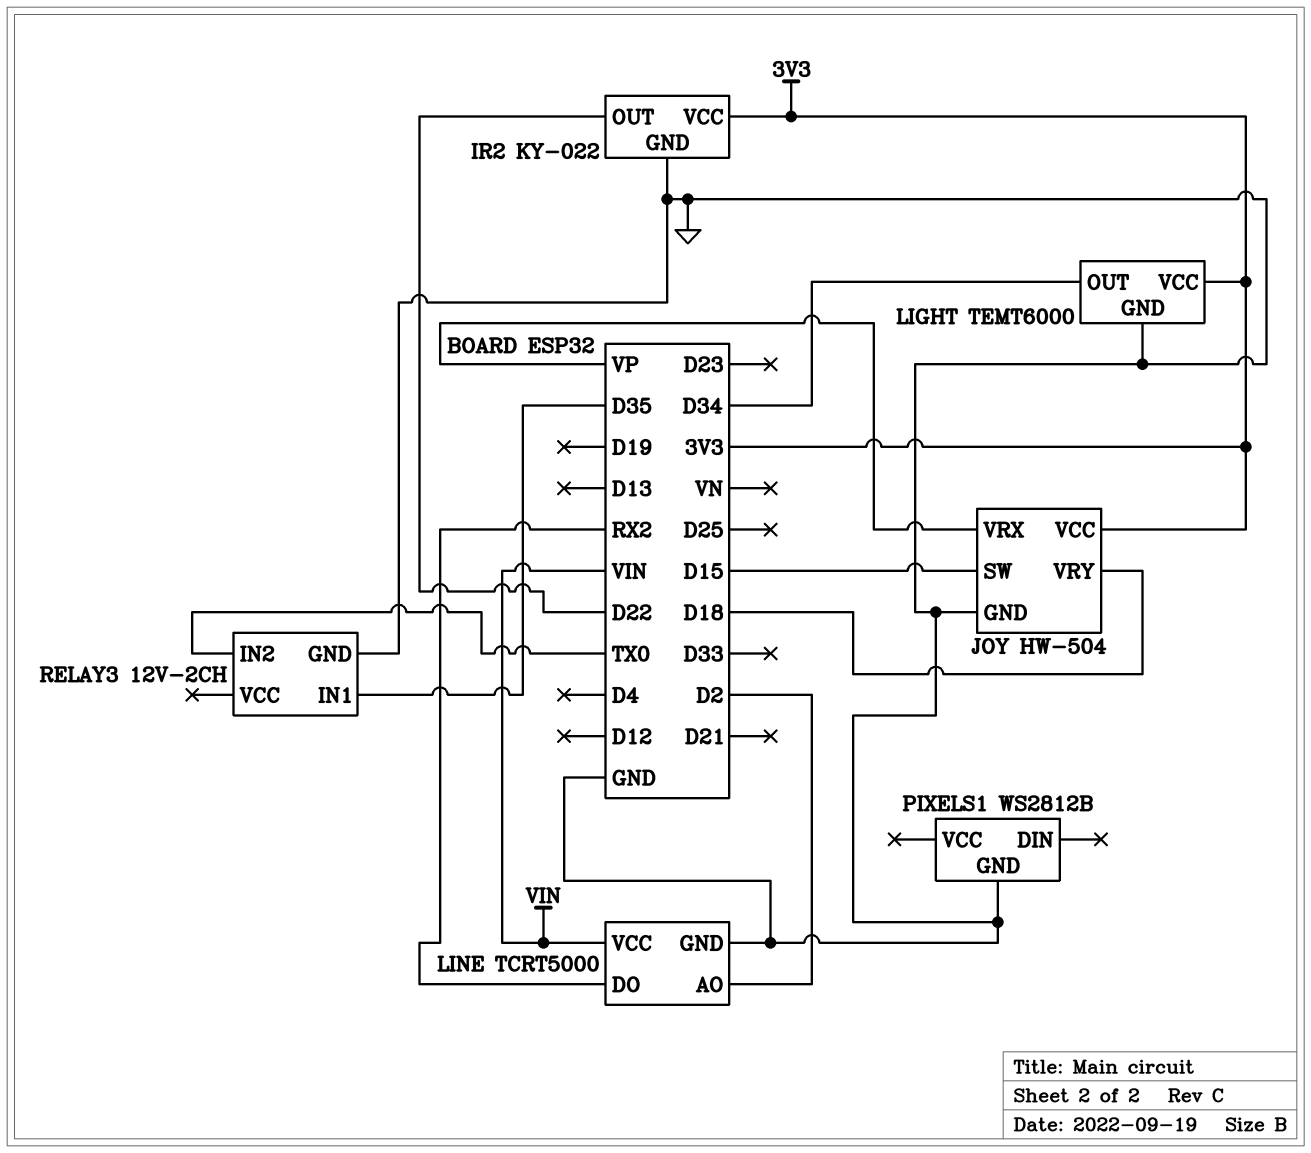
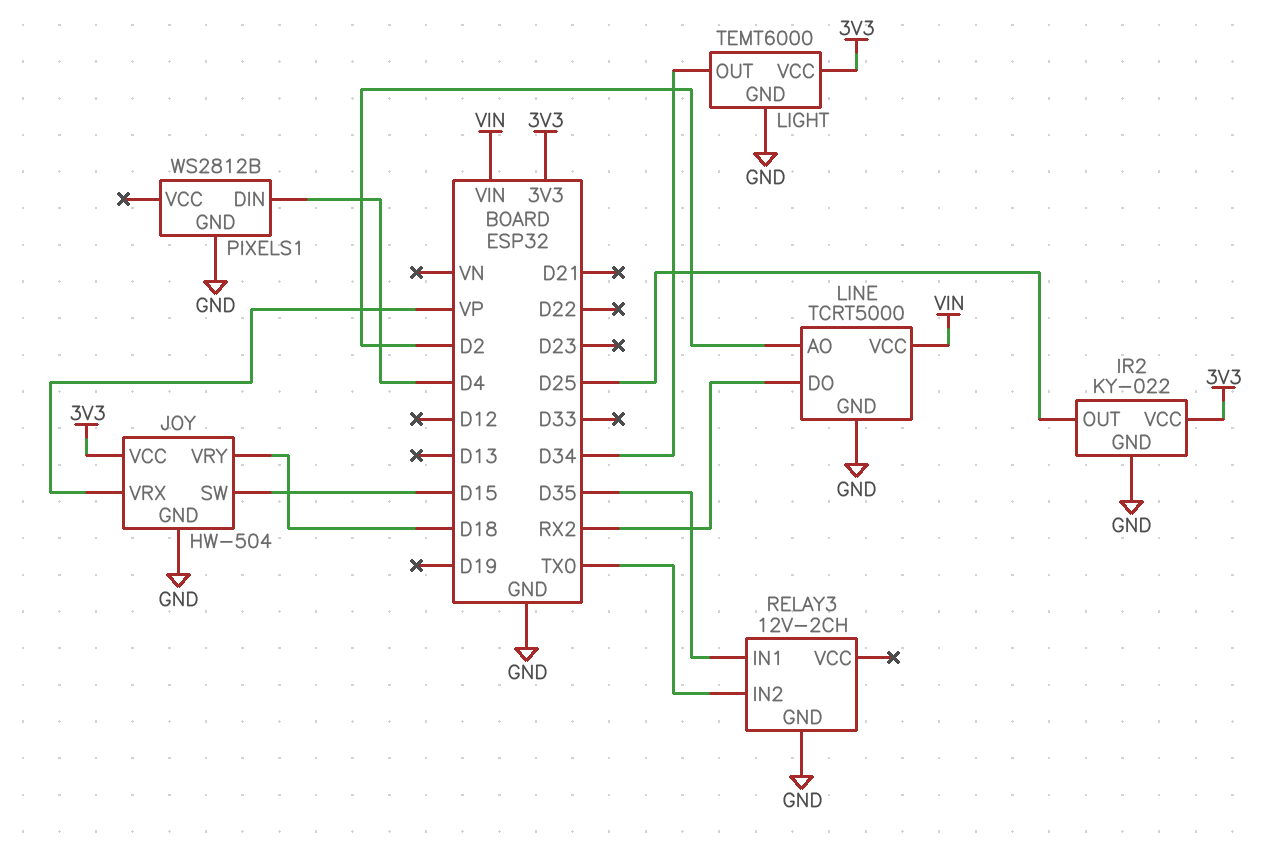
IR2 pin OUT: D22 -> D25
PIXELS1 pin DIN: none -> D4

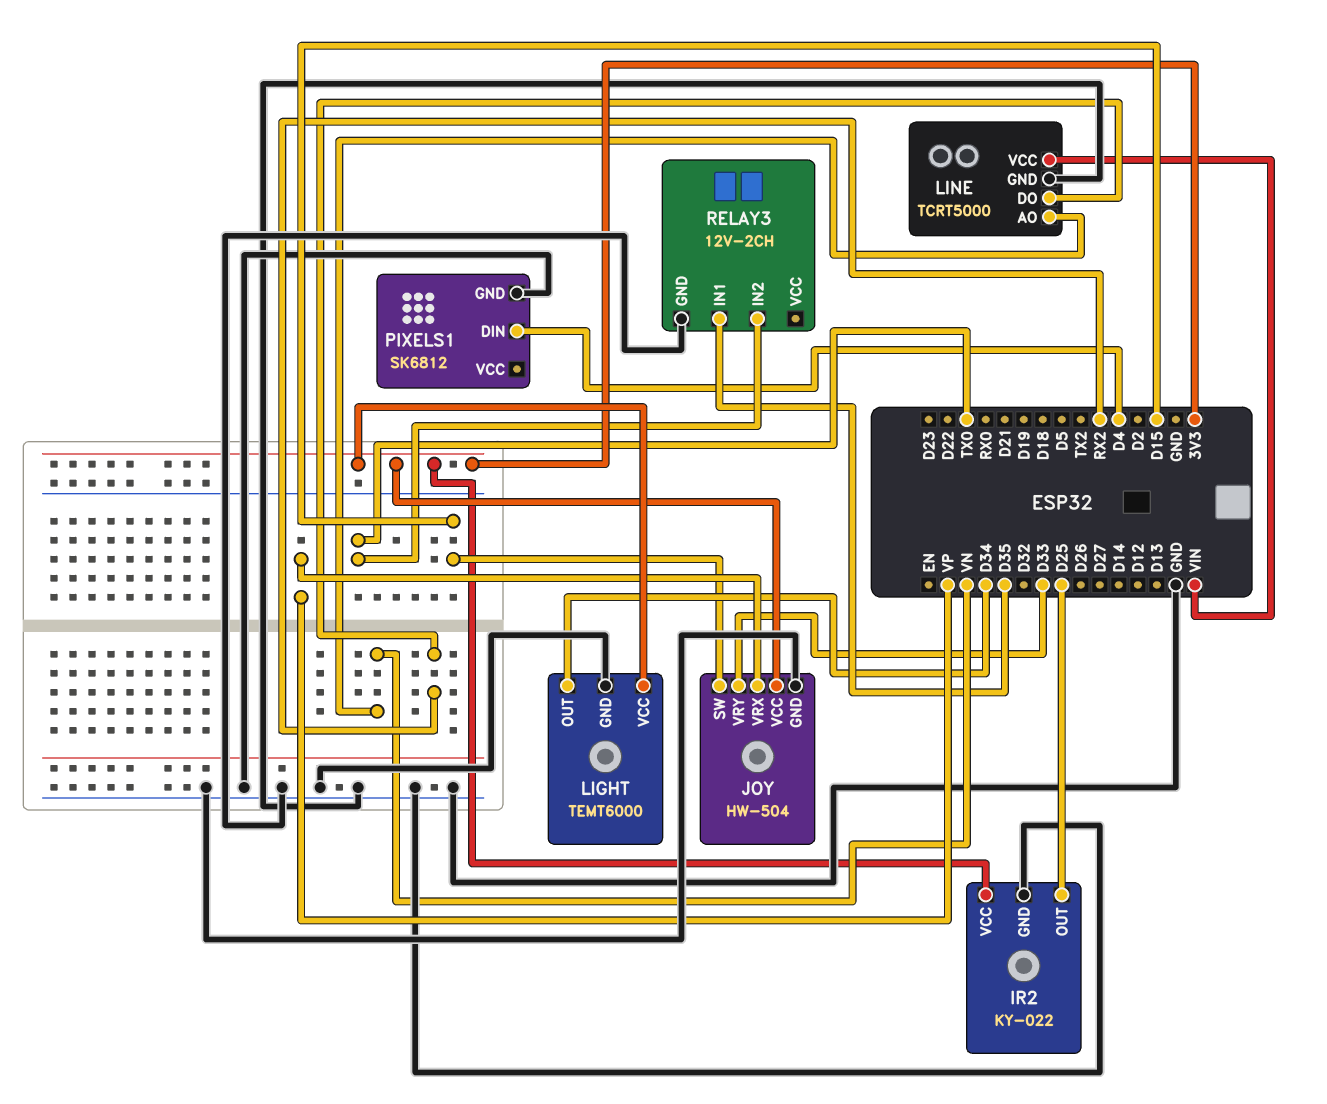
JOY pin VRY: D18 -> D33
LINE pin AO: D2 -> VN
PIXELS1: WS2812B -> SK6812

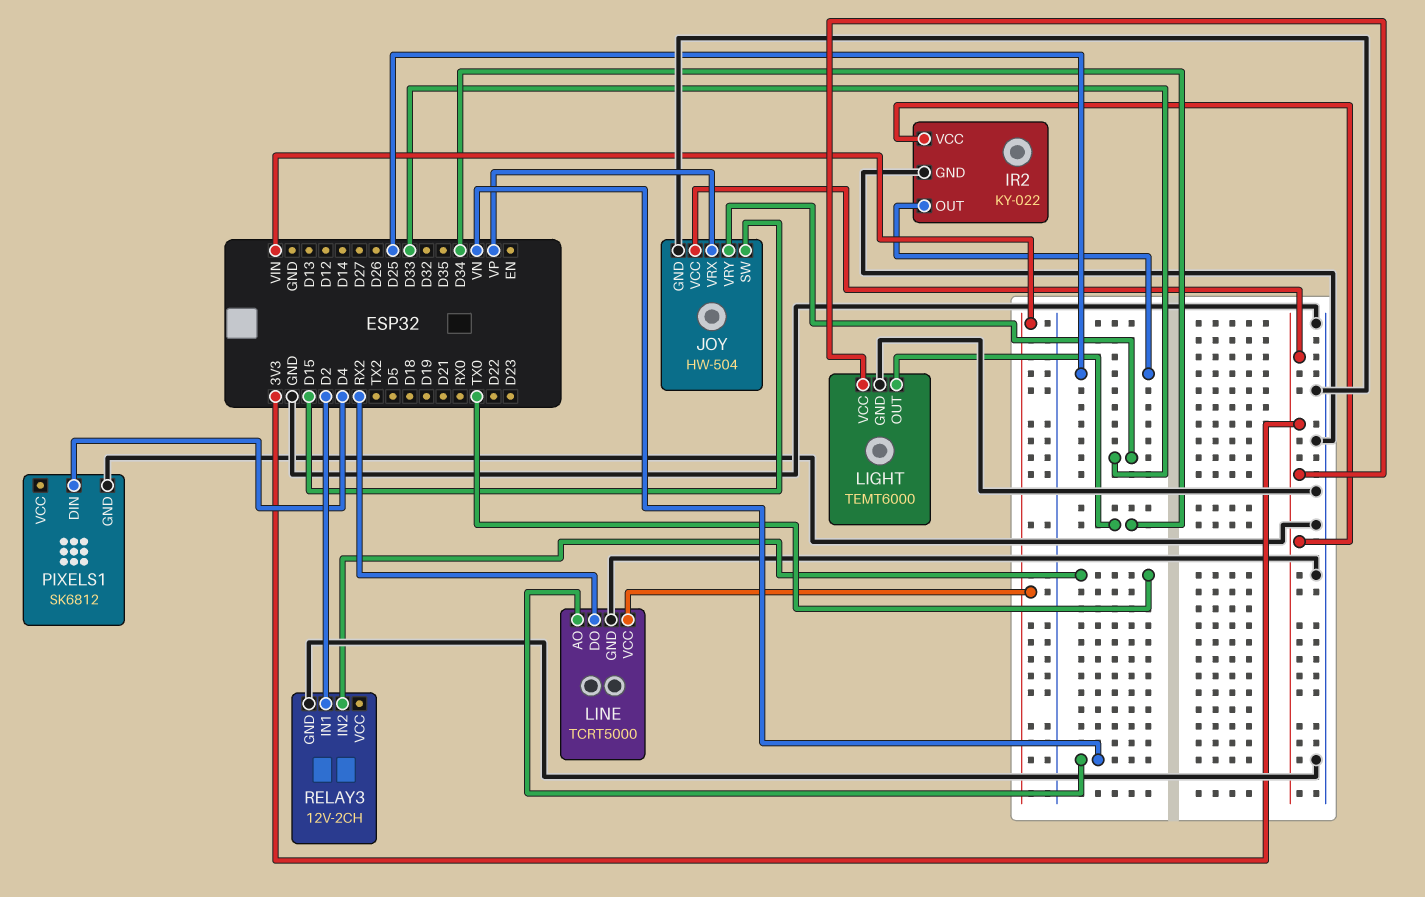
RELAY3 pin IN1: D35 -> D2

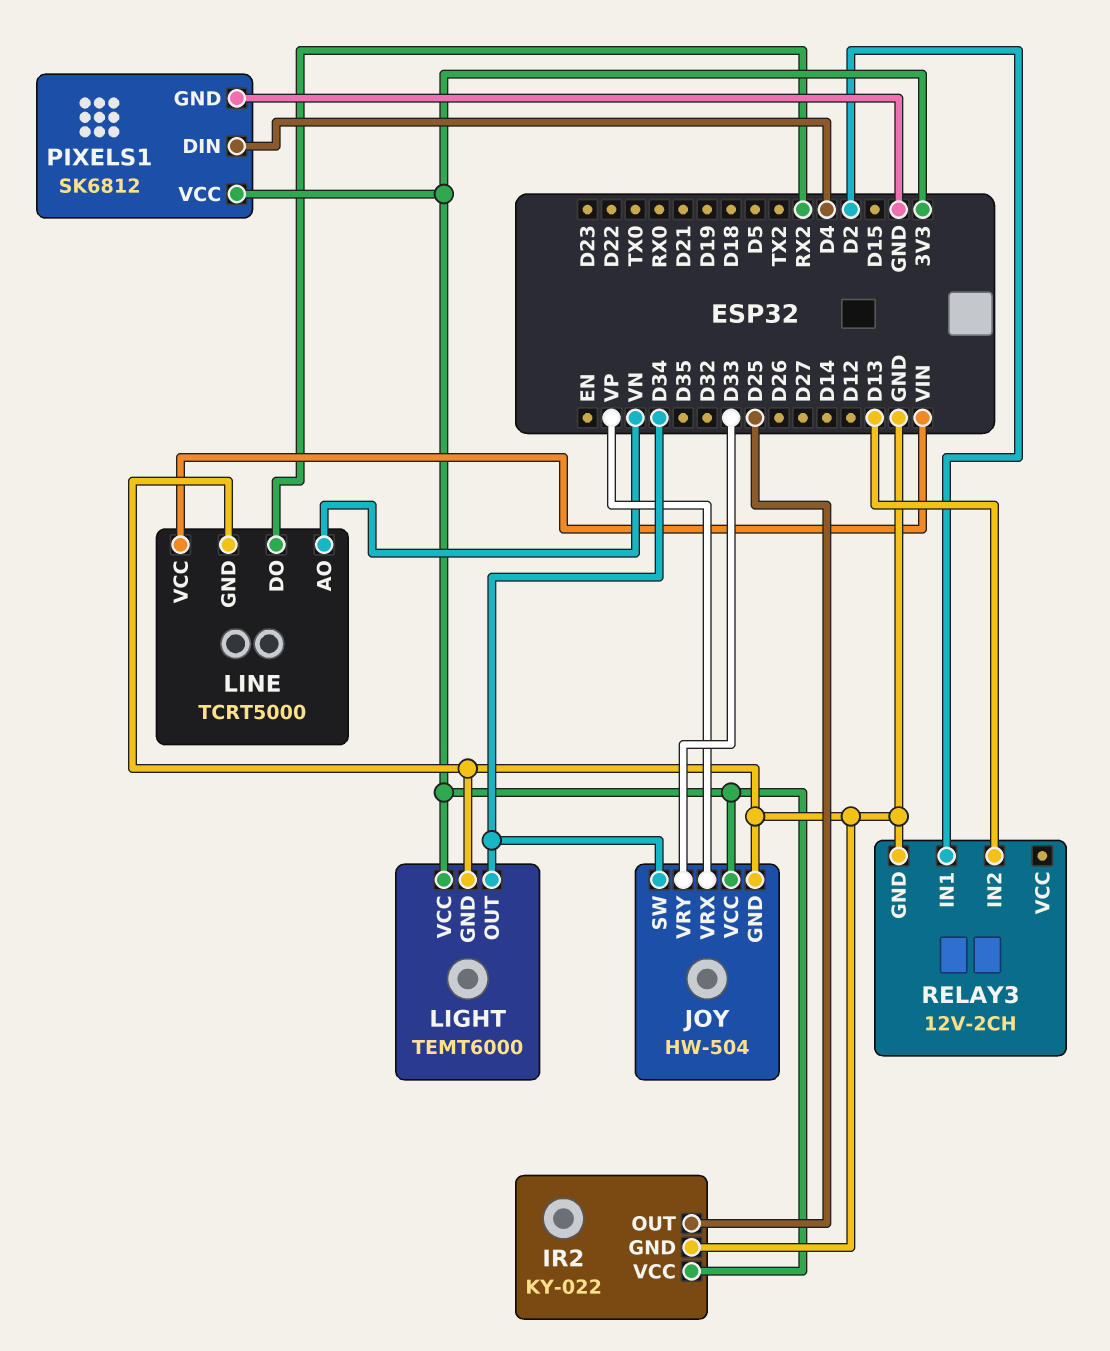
JOY pin SW: D15 -> D34
PIXELS1 pin VCC: none -> 3V3
RELAY3 pin IN2: TX0 -> D13

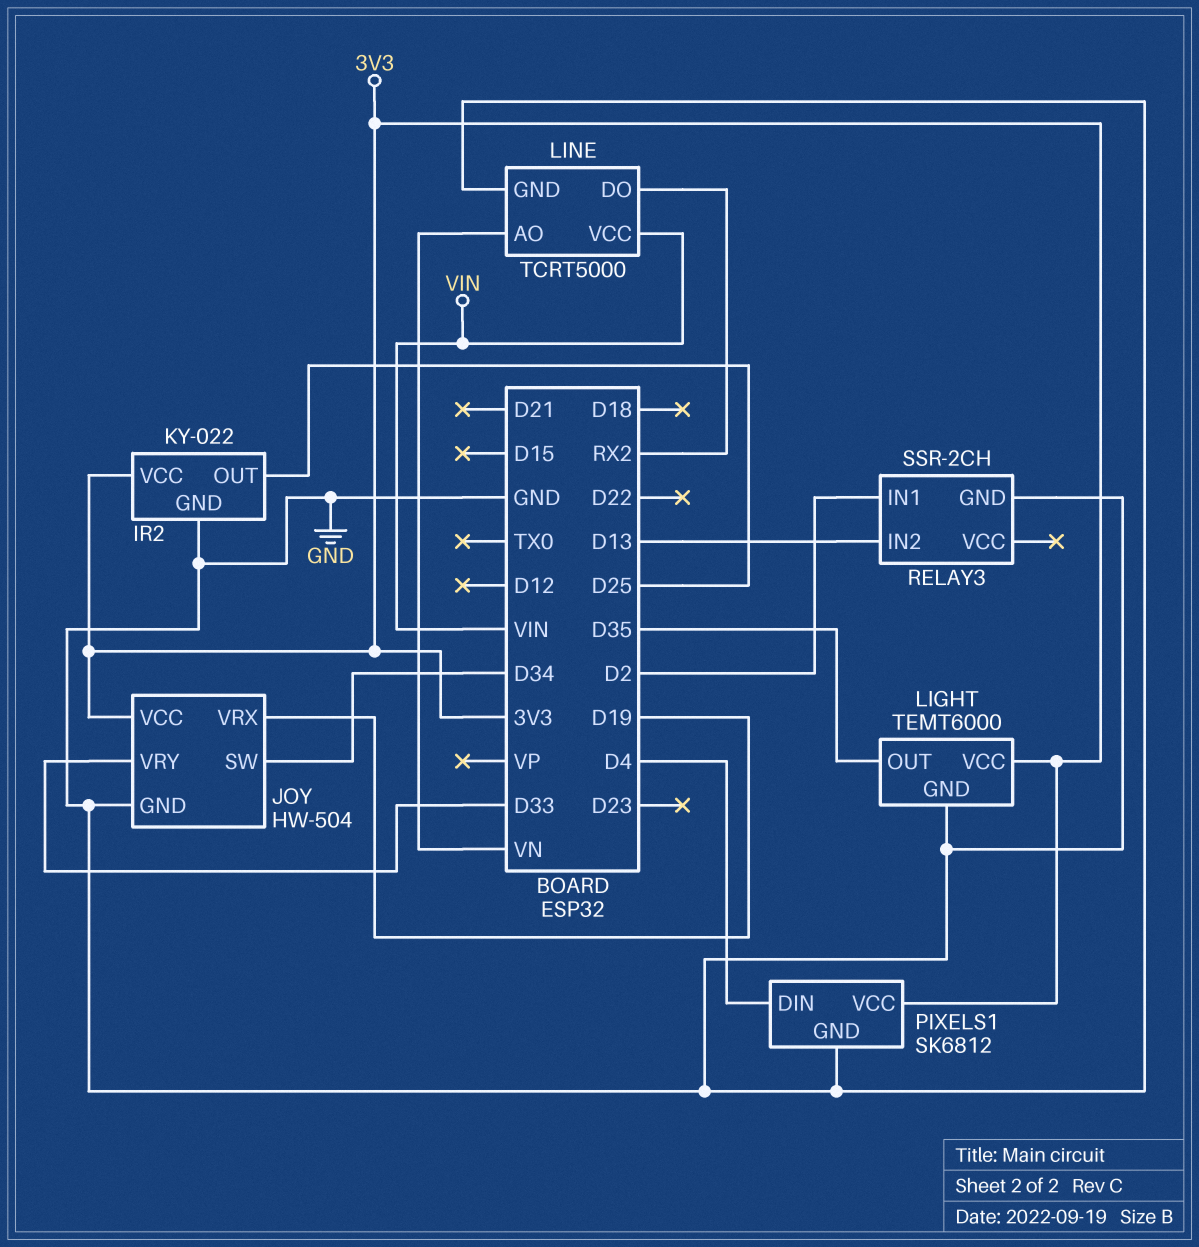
JOY pin VRX: VP -> D19
LIGHT pin OUT: D34 -> D35
RELAY3: 12V-2CH -> SSR-2CH

